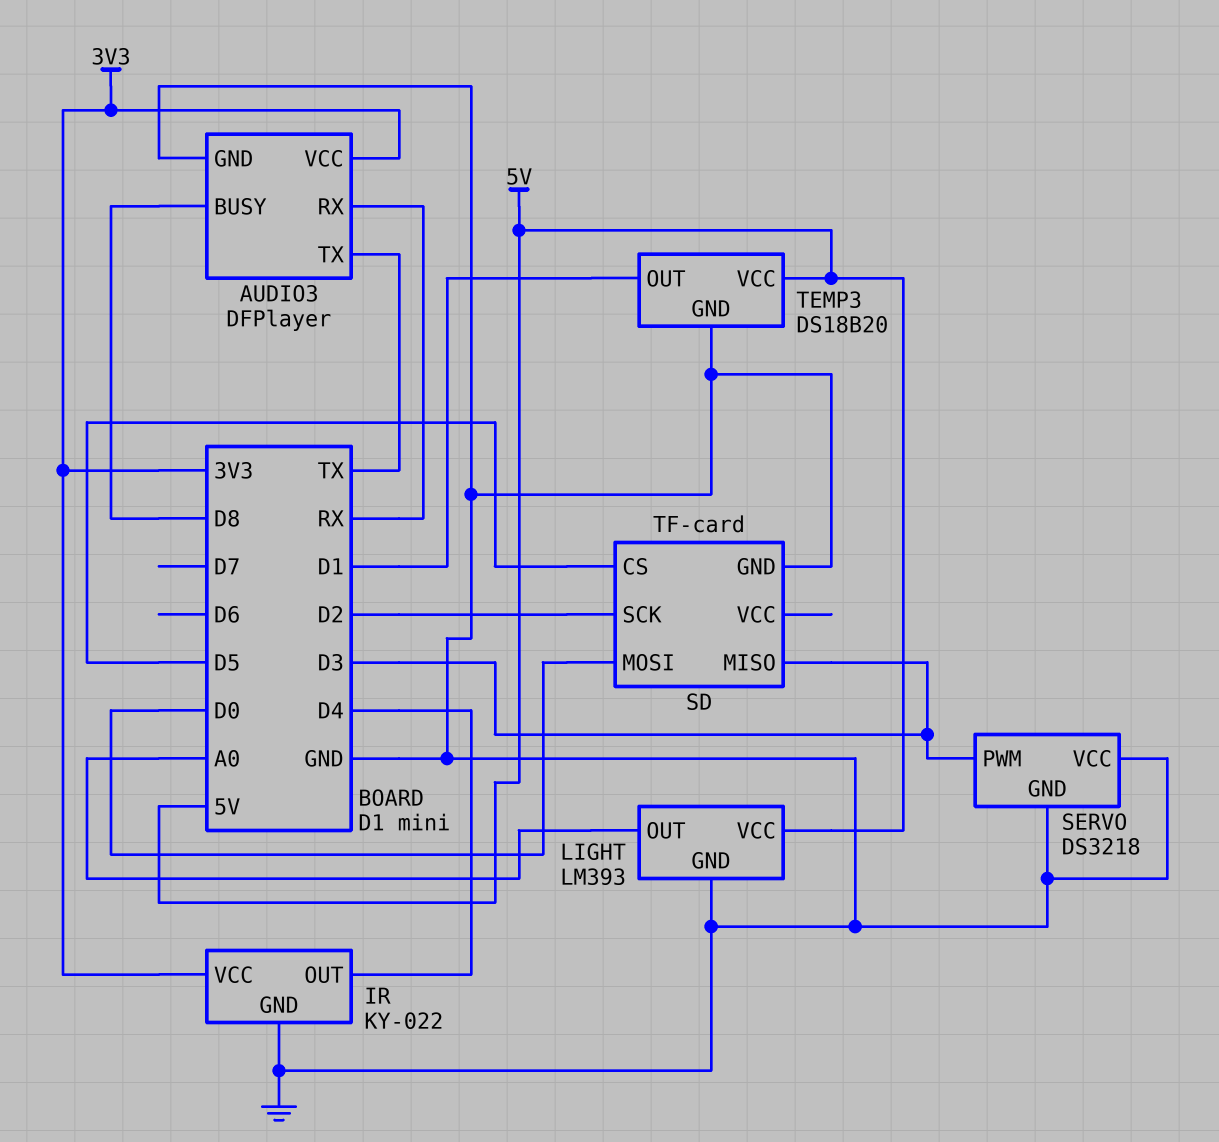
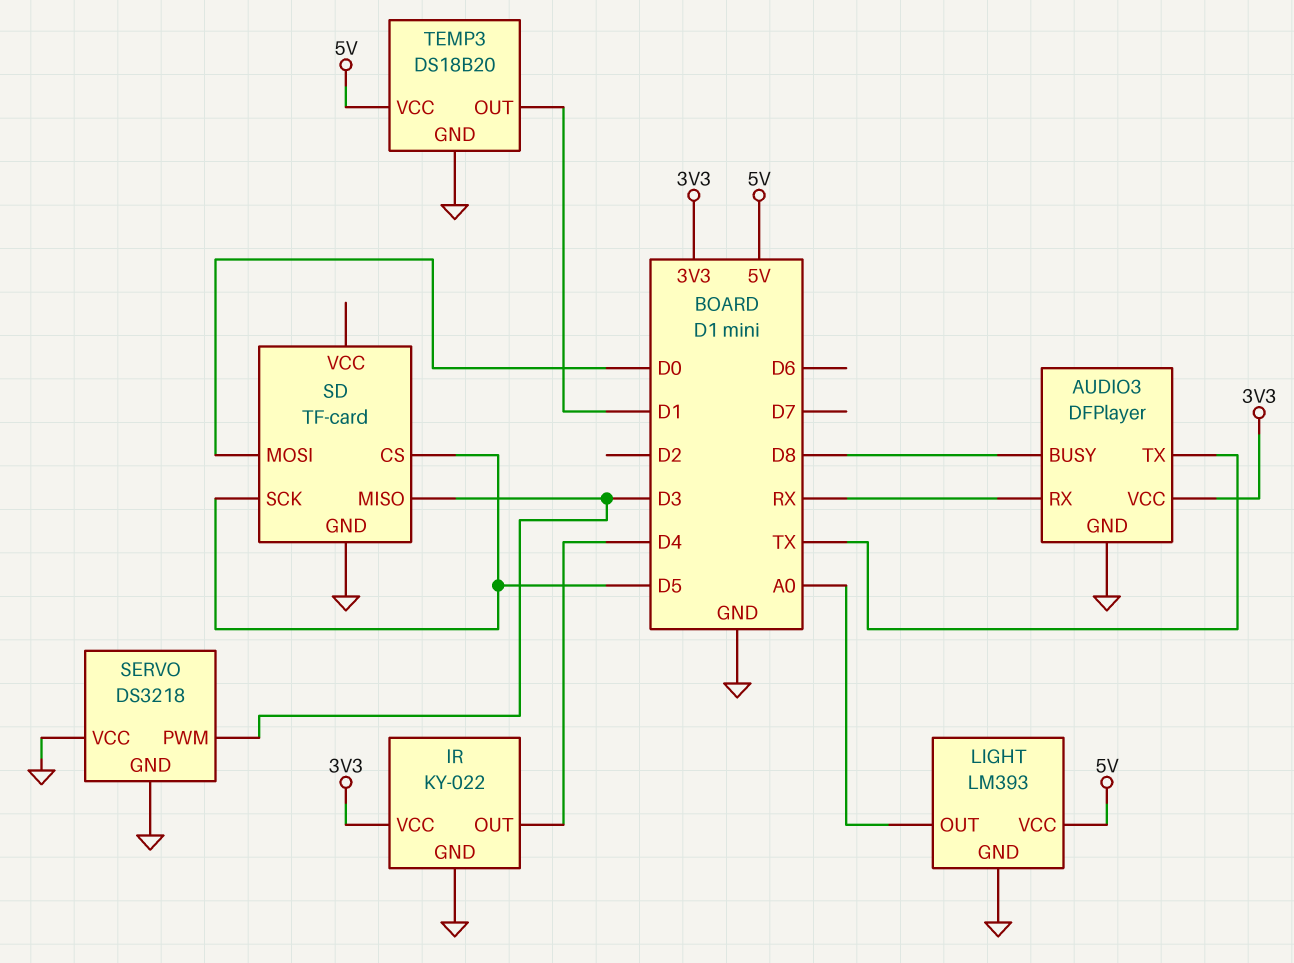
SD pin SCK: D2 -> D5

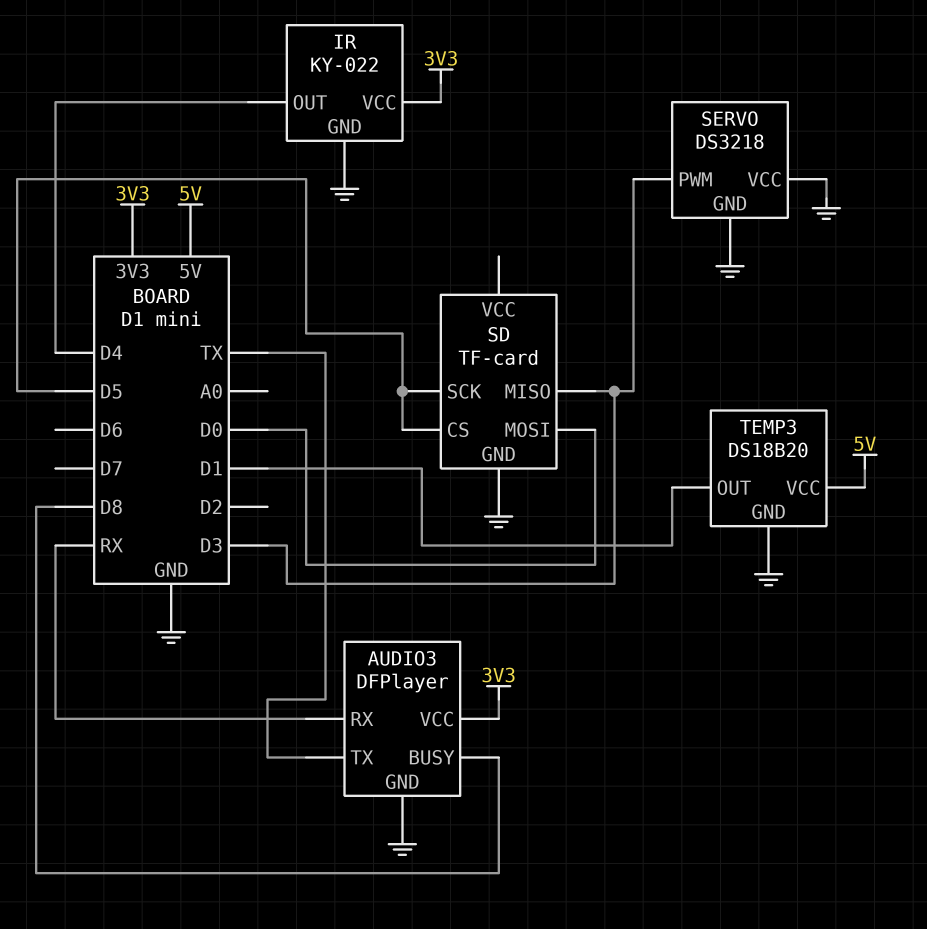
LIGHT: LM393 -> none
LIGHT pin GND: GND -> none
LIGHT pin OUT: A0 -> none
LIGHT pin VCC: 5V -> none

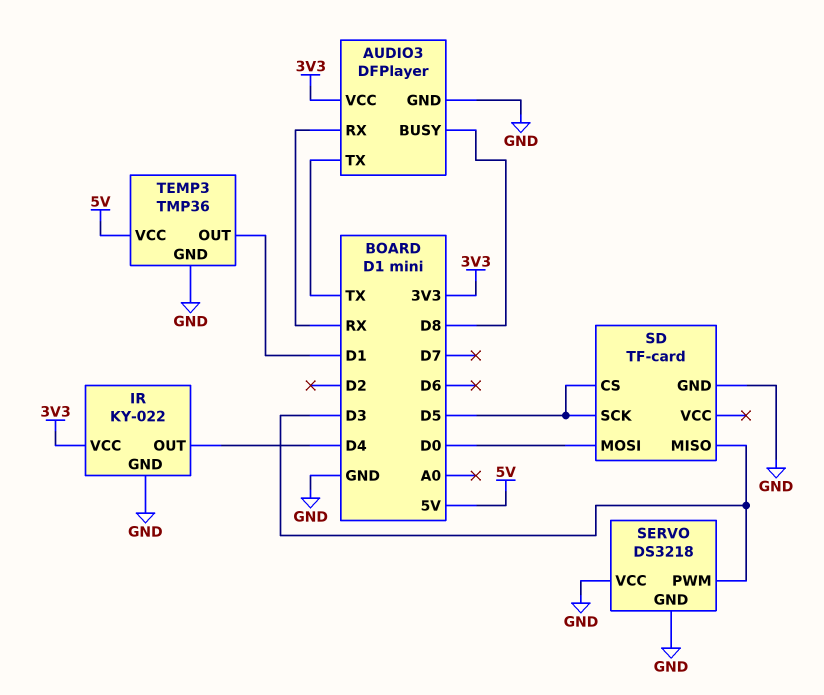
TEMP3: DS18B20 -> TMP36

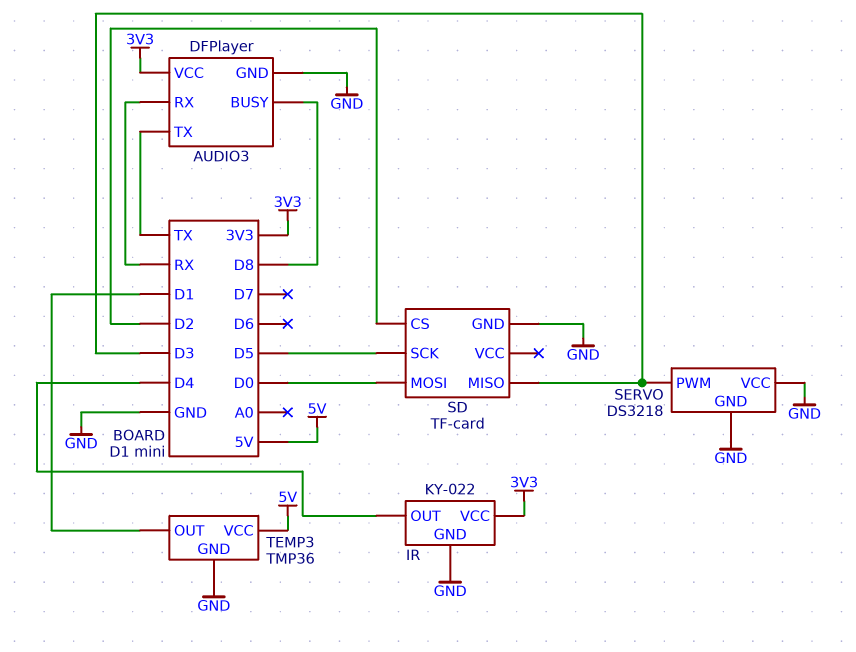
SD pin CS: D5 -> D2

